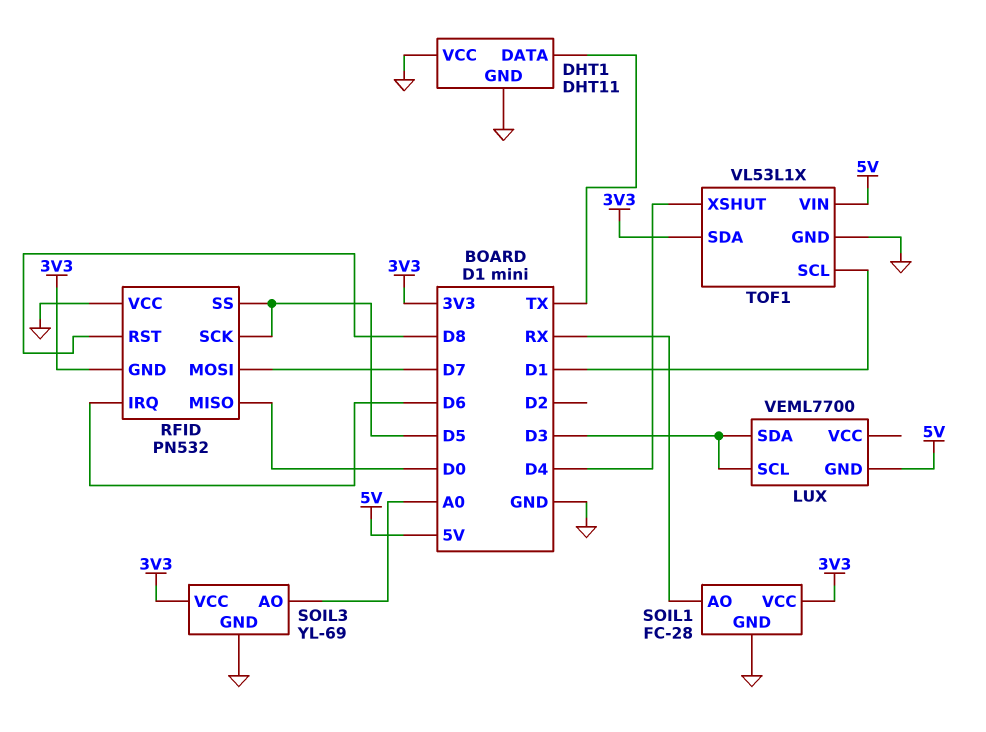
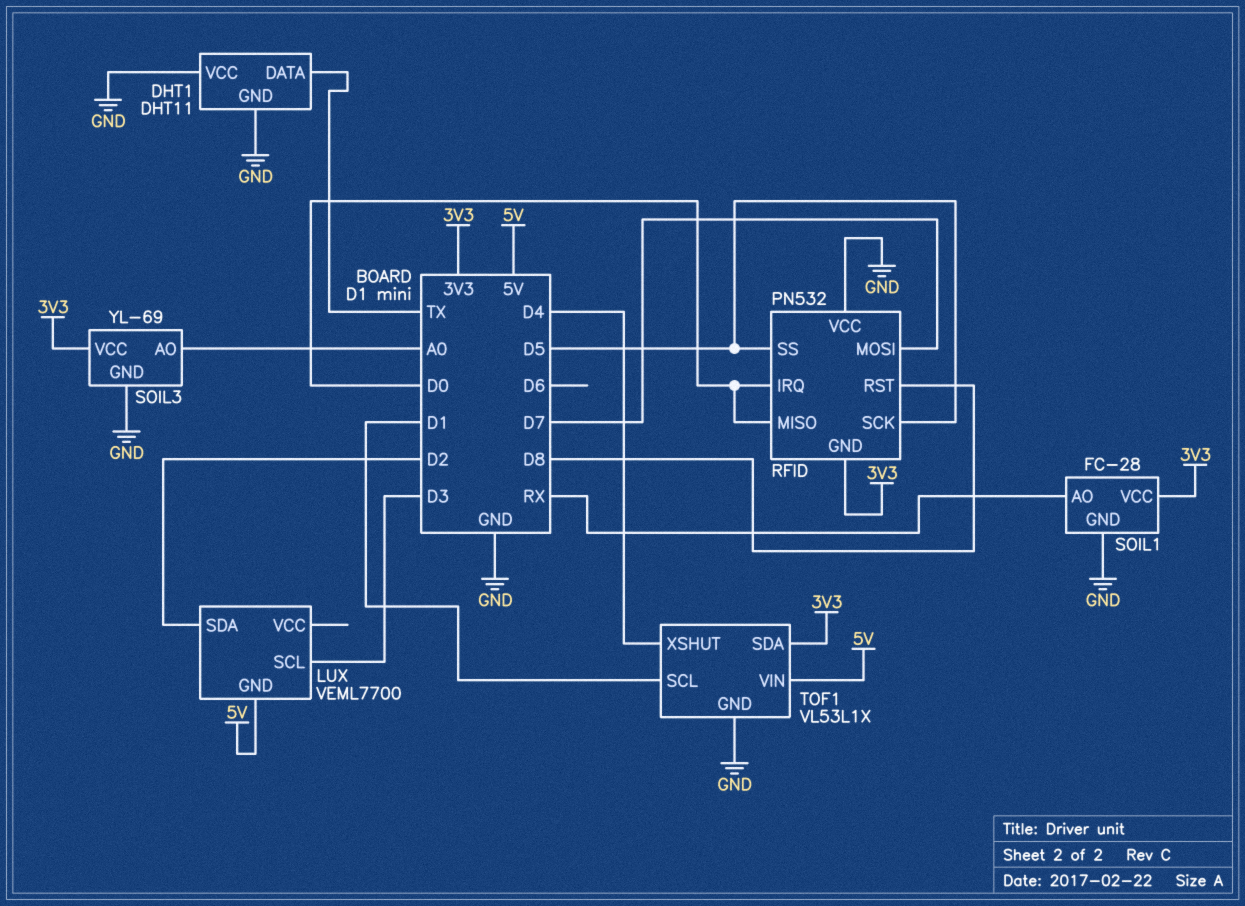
LUX pin SDA: D3 -> D2
RFID pin IRQ: D6 -> D0

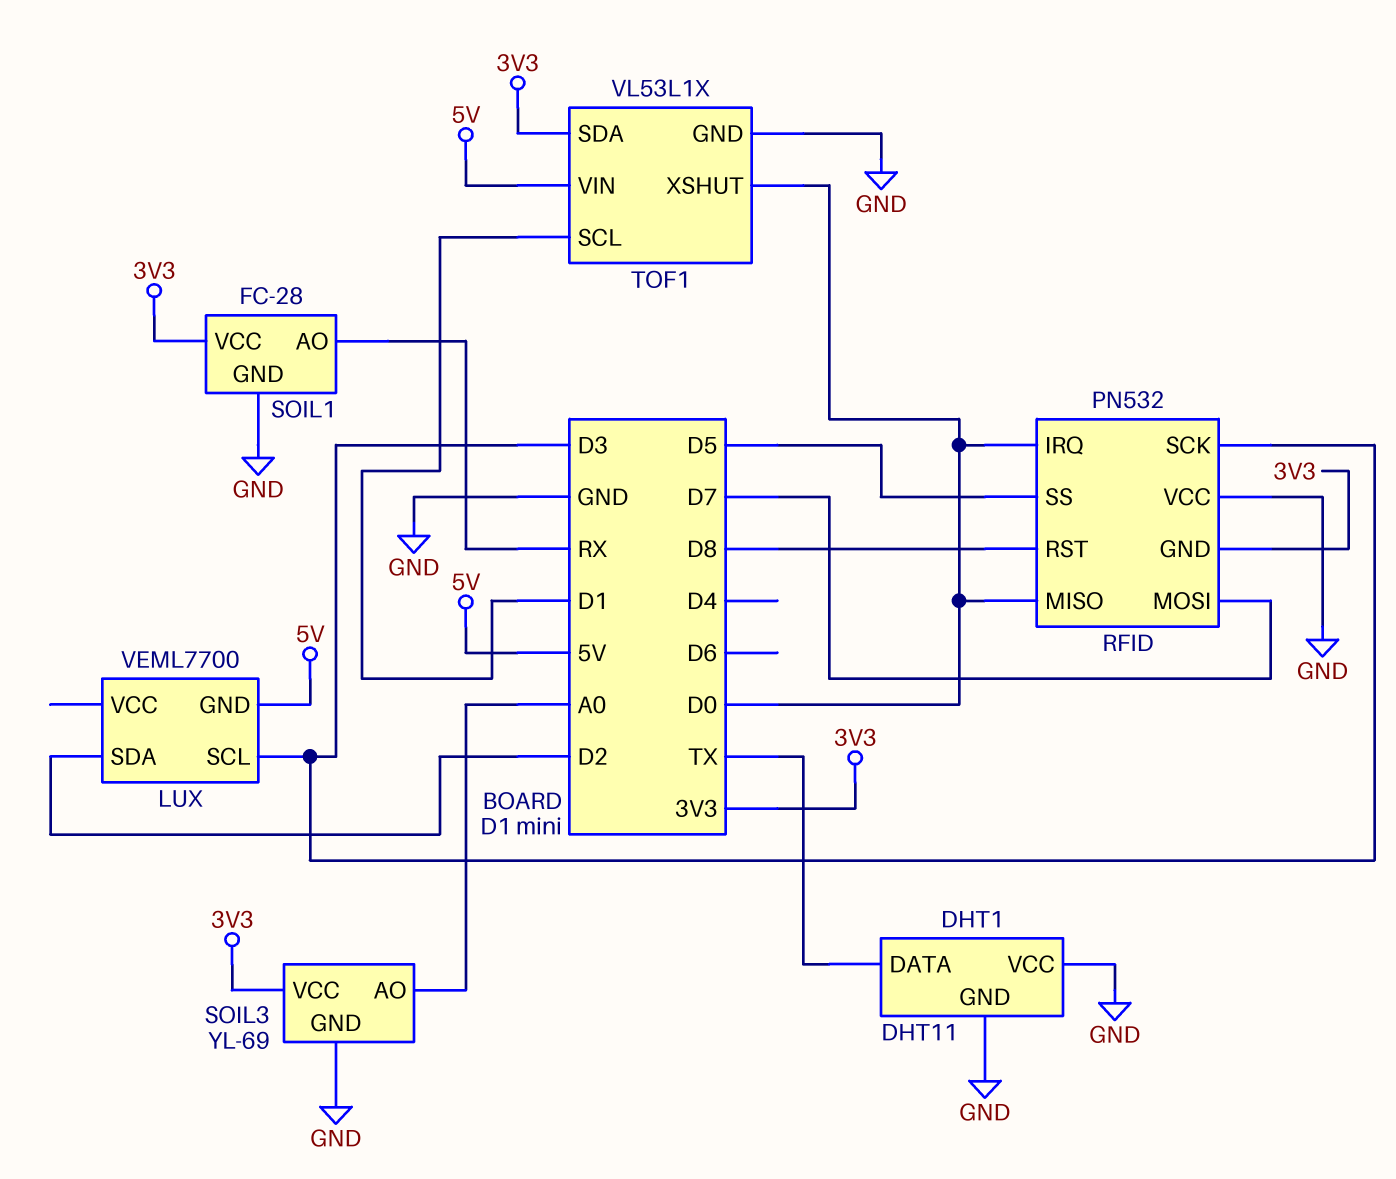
RFID pin SCK: D5 -> D3
TOF1 pin XSHUT: D4 -> D0

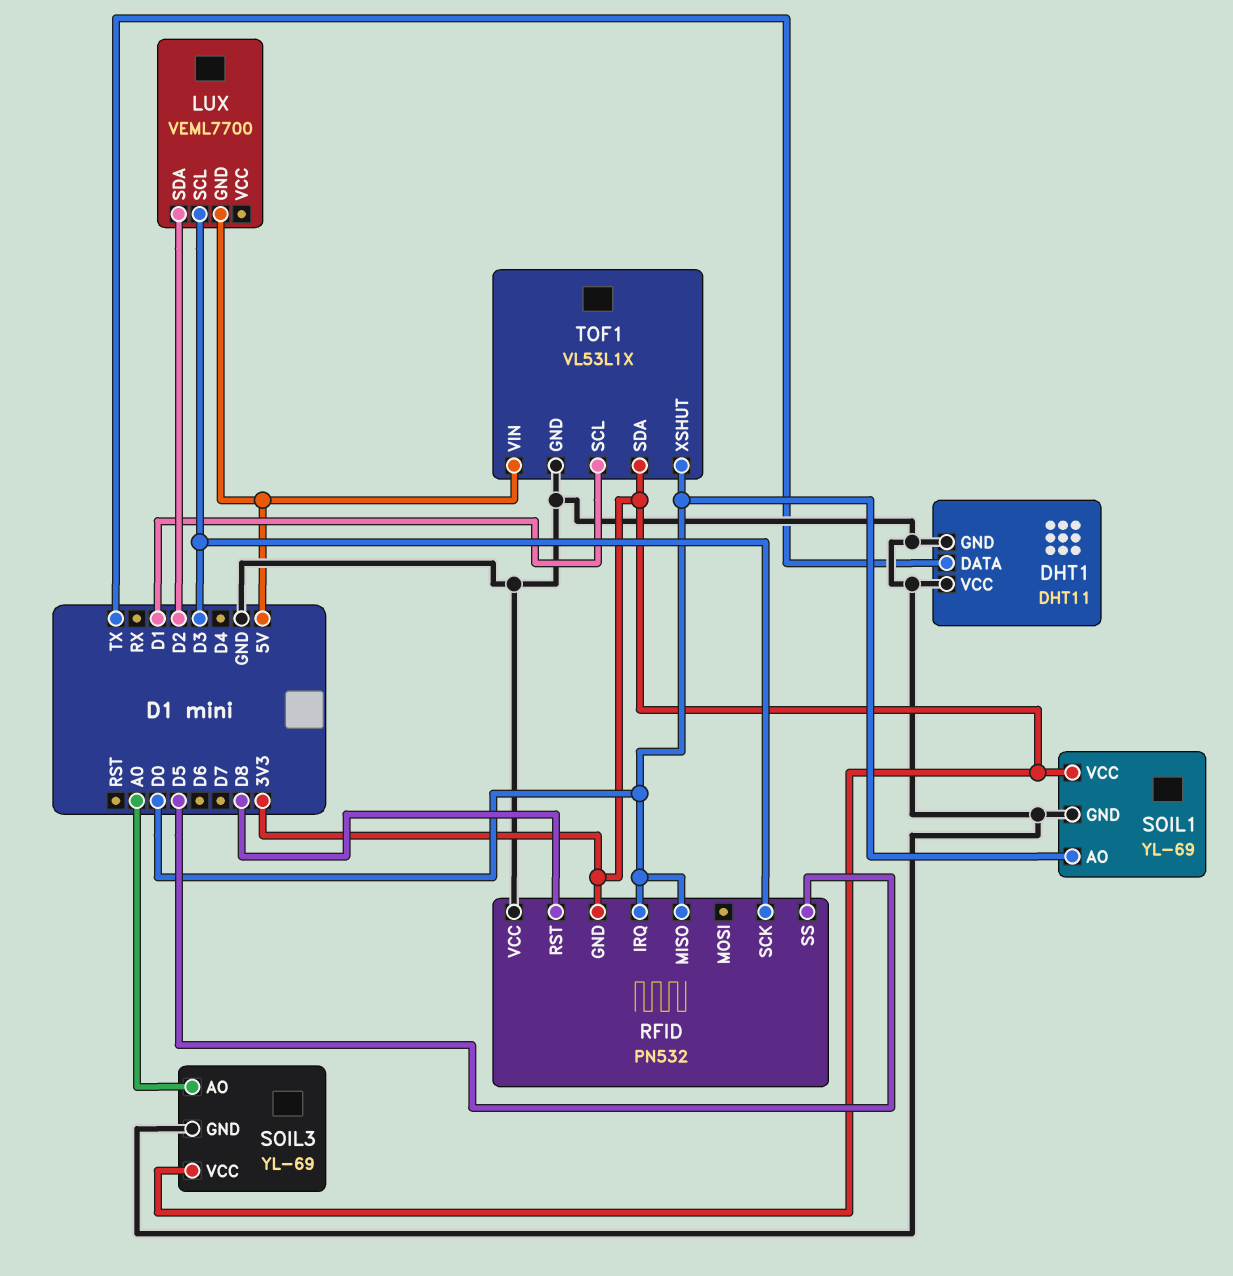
RFID pin MOSI: D7 -> none
SOIL1: FC-28 -> YL-69
SOIL1 pin AO: RX -> D0

